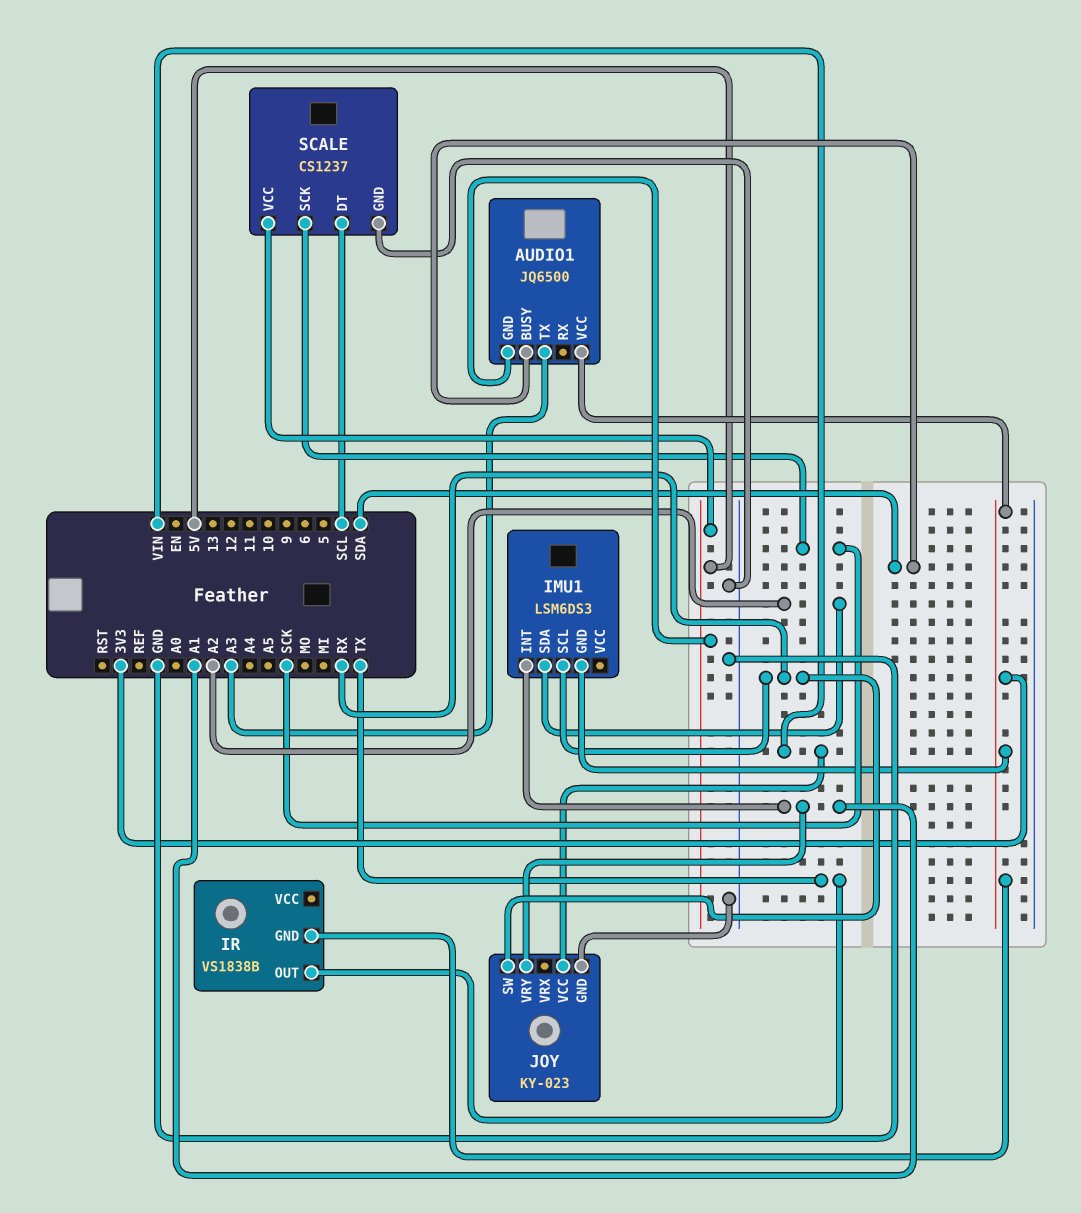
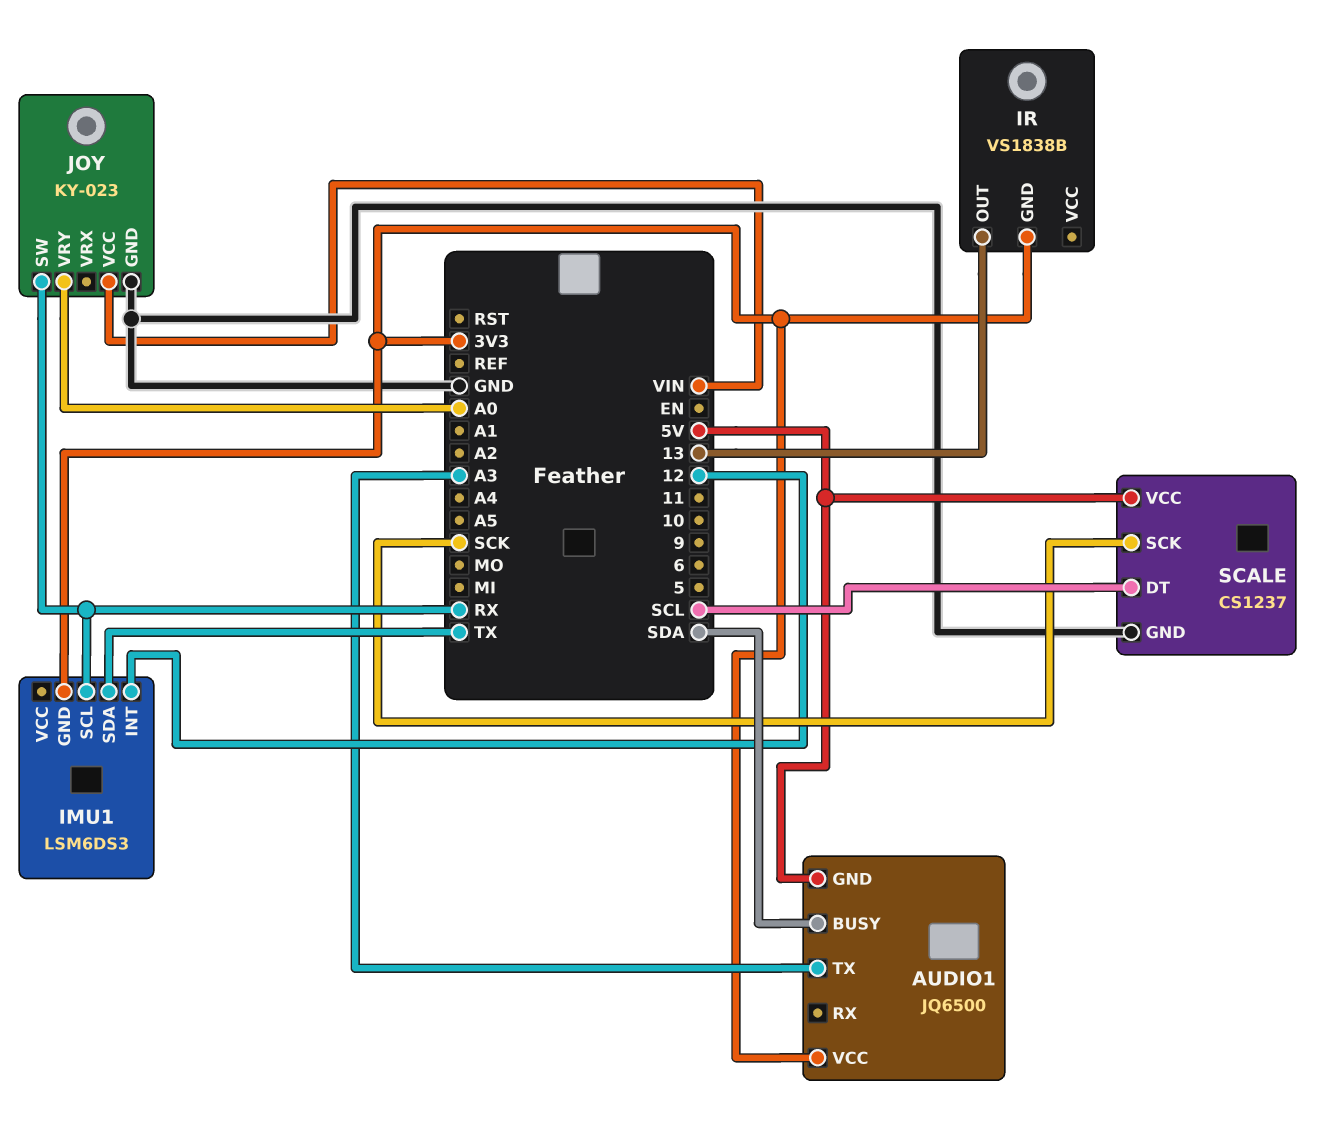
IMU1 pin INT: A1 -> 12
IMU1 pin SDA: A2 -> TX
IR pin OUT: TX -> 13
JOY pin VRY: A1 -> A0

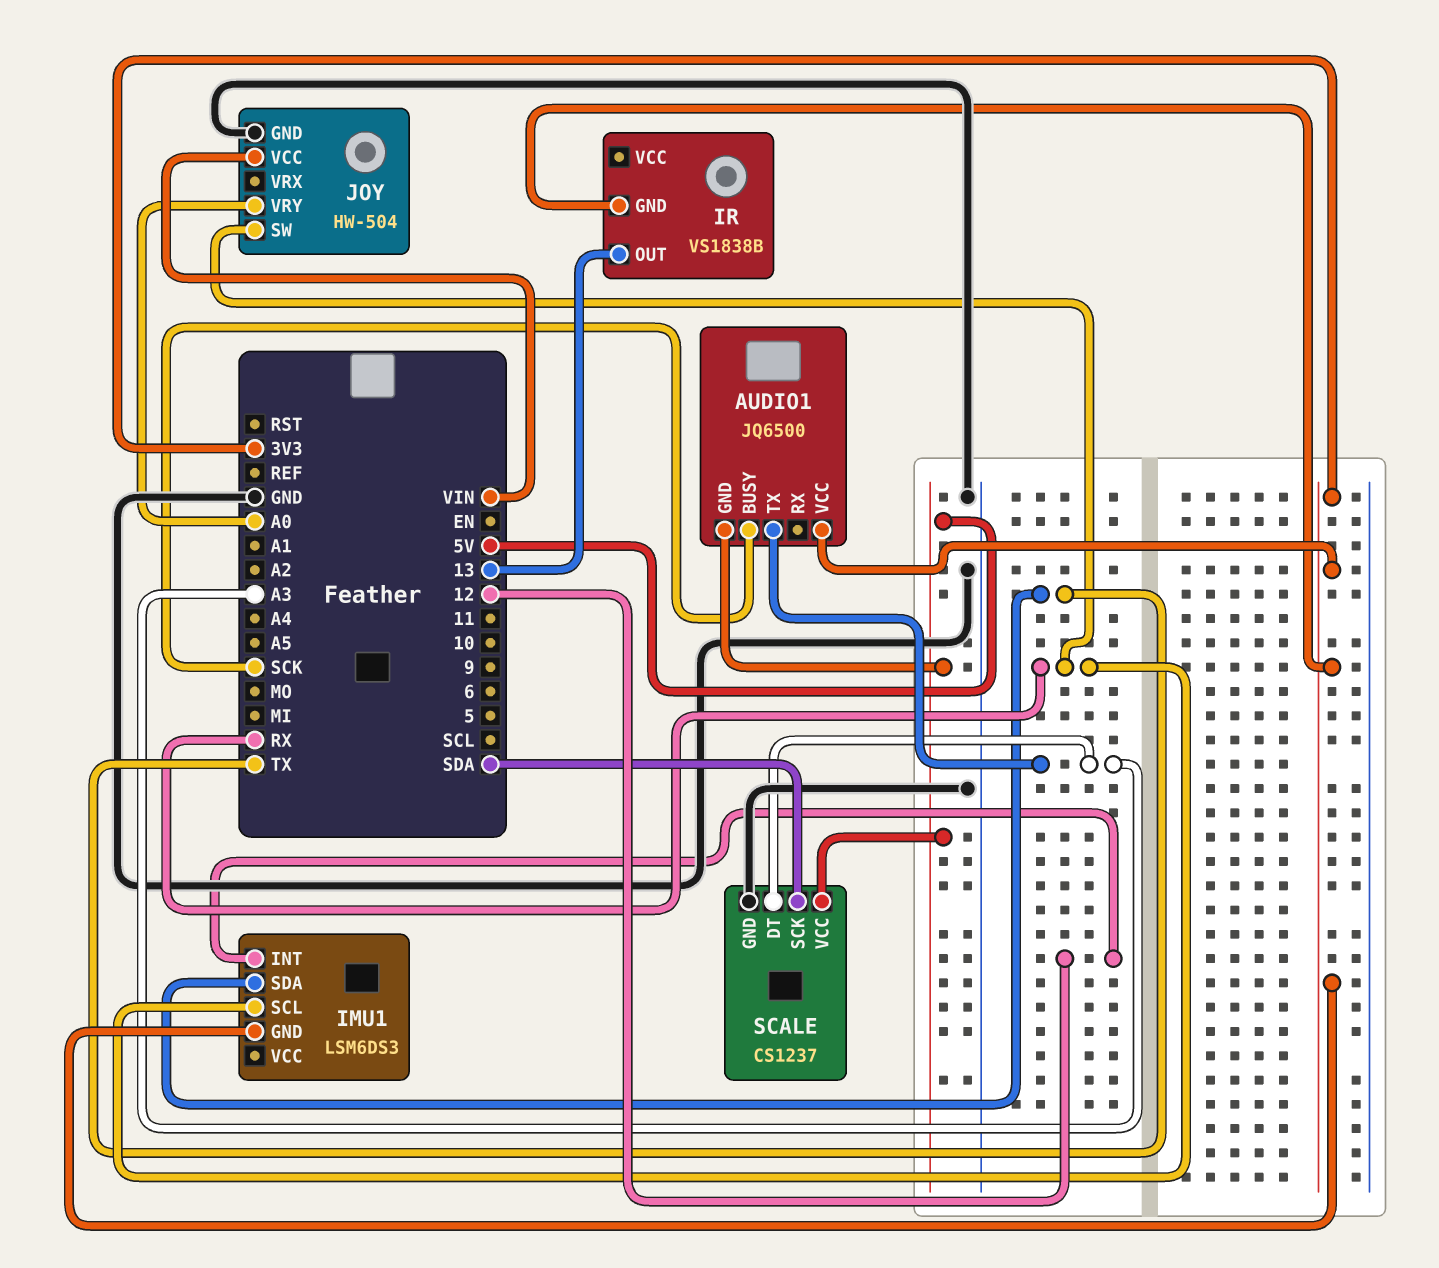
AUDIO1 pin BUSY: SDA -> SCK
JOY: KY-023 -> HW-504
SCALE pin DT: SCL -> A3
SCALE pin SCK: SCK -> SDA

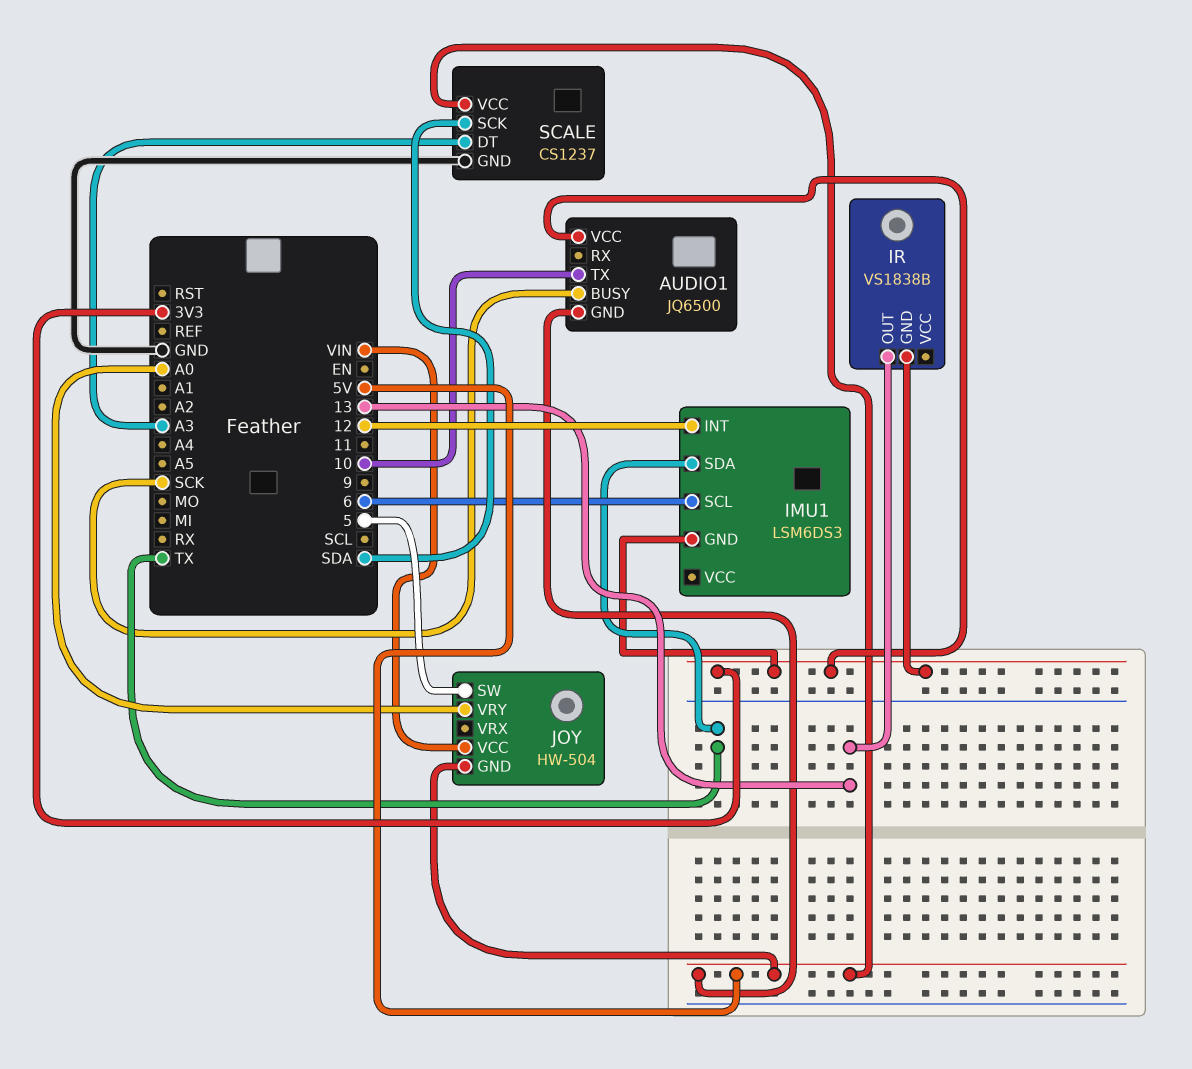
AUDIO1 pin TX: A3 -> 10
IMU1 pin SCL: RX -> 6
JOY pin GND: GND -> 5V
JOY pin SW: RX -> 5

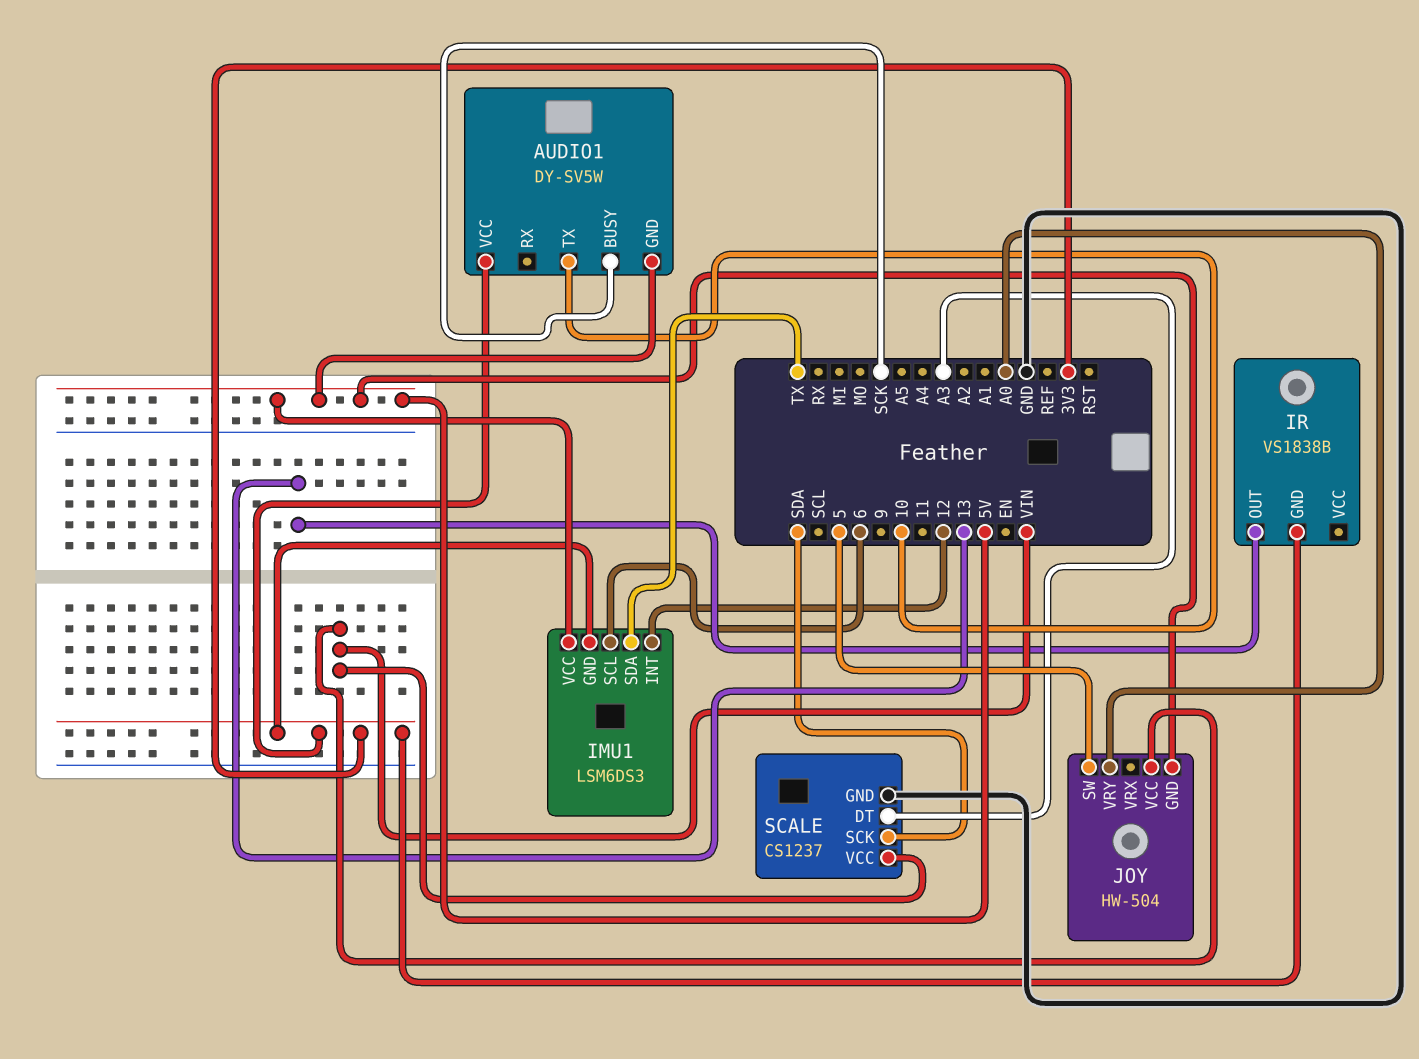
AUDIO1: JQ6500 -> DY-SV5W
IMU1 pin VCC: none -> 5V
SCALE pin VCC: 5V -> VIN

